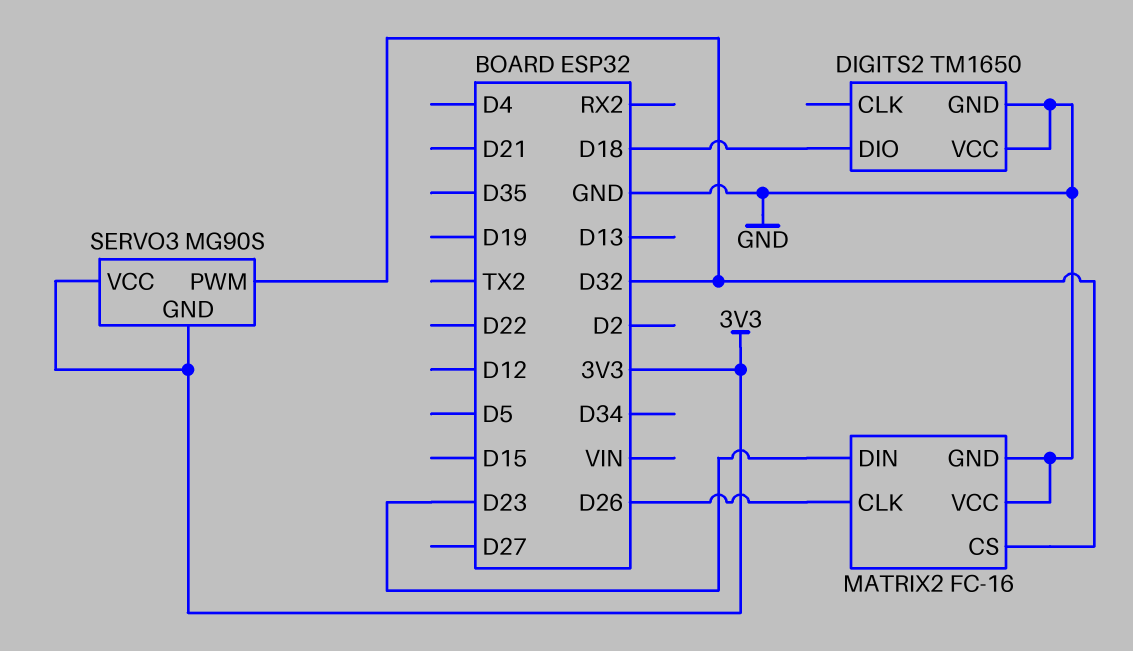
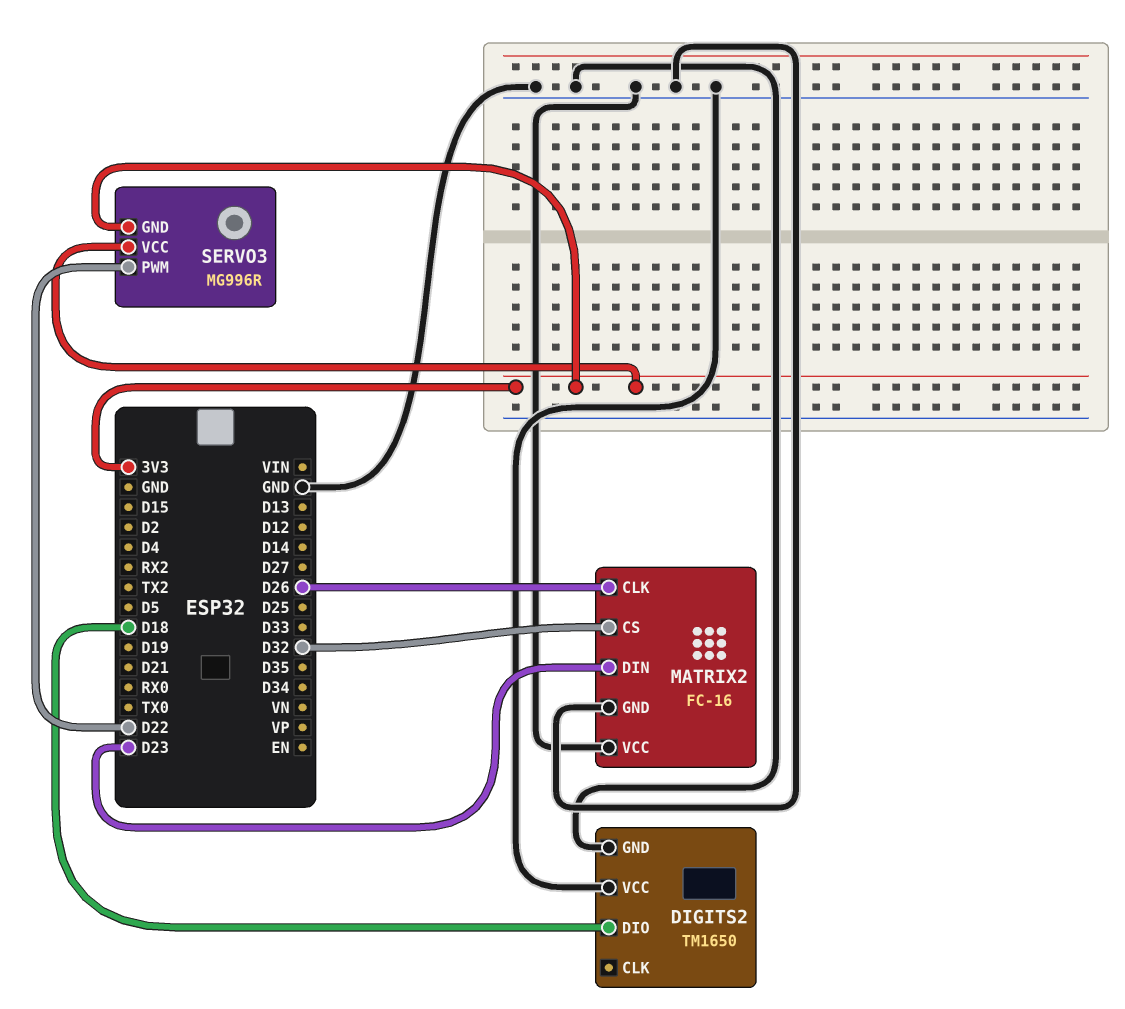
SERVO3: MG90S -> MG996R
SERVO3 pin PWM: D32 -> D22

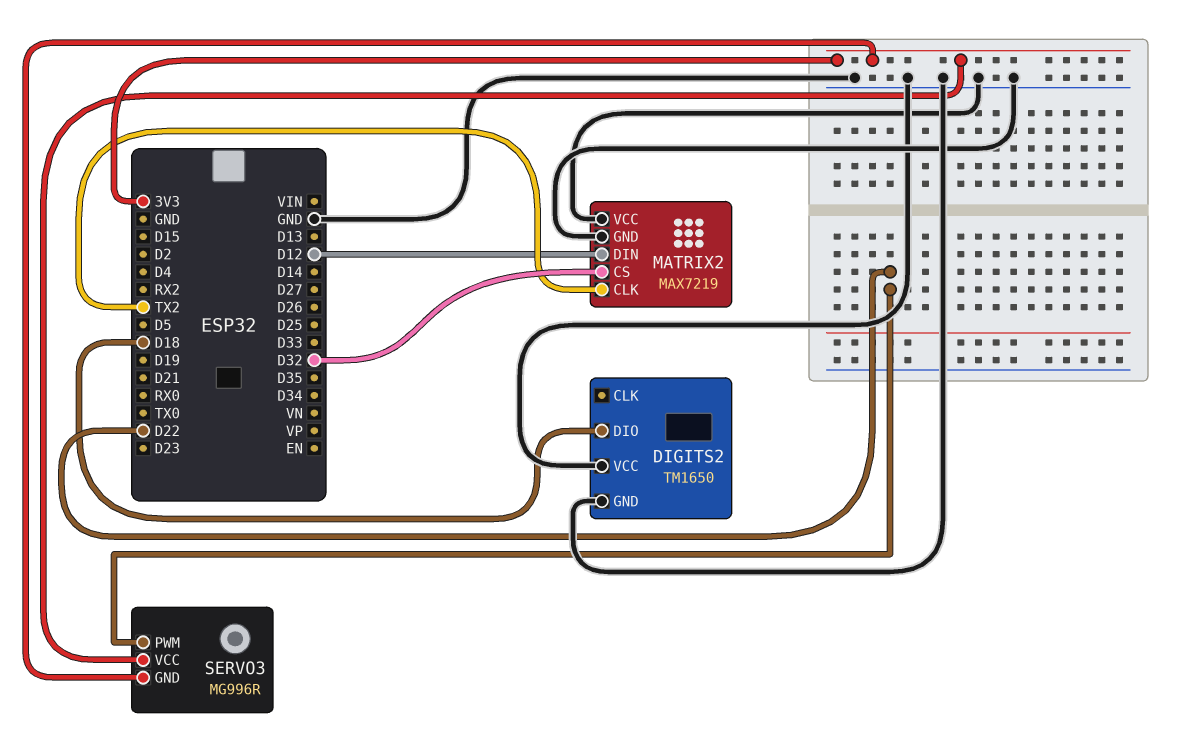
MATRIX2: FC-16 -> MAX7219
MATRIX2 pin CLK: D26 -> TX2
MATRIX2 pin DIN: D23 -> D12

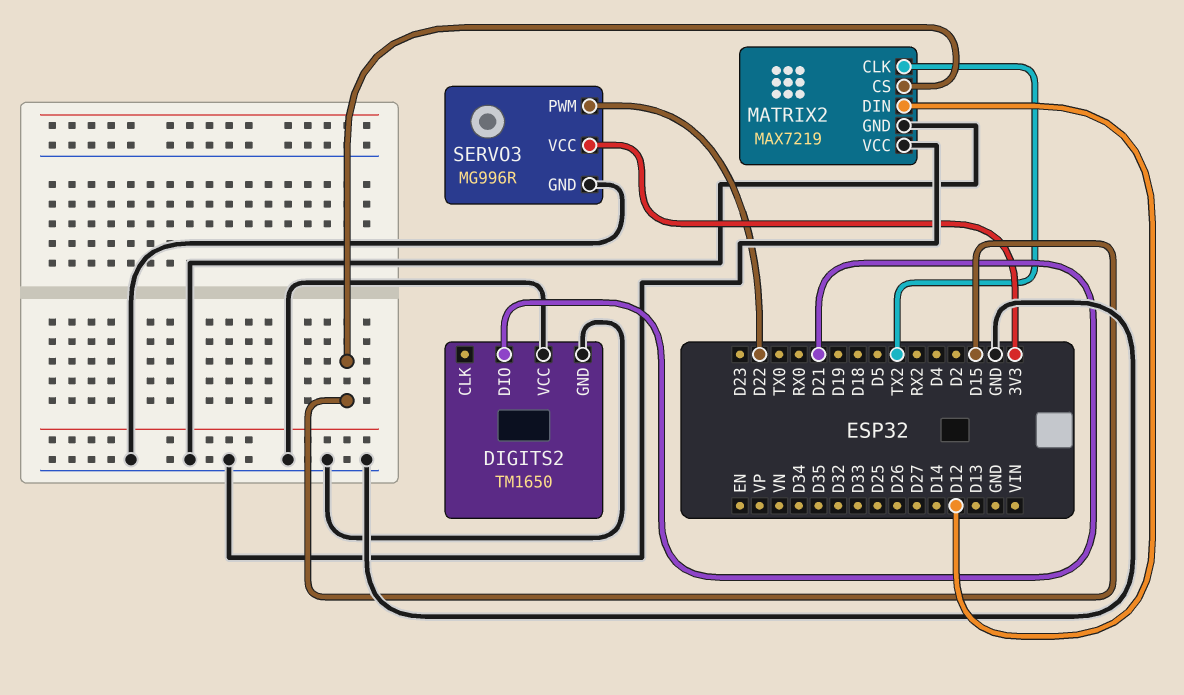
DIGITS2 pin DIO: D18 -> D21
MATRIX2 pin CS: D32 -> D15
SERVO3 pin GND: 3V3 -> GND

